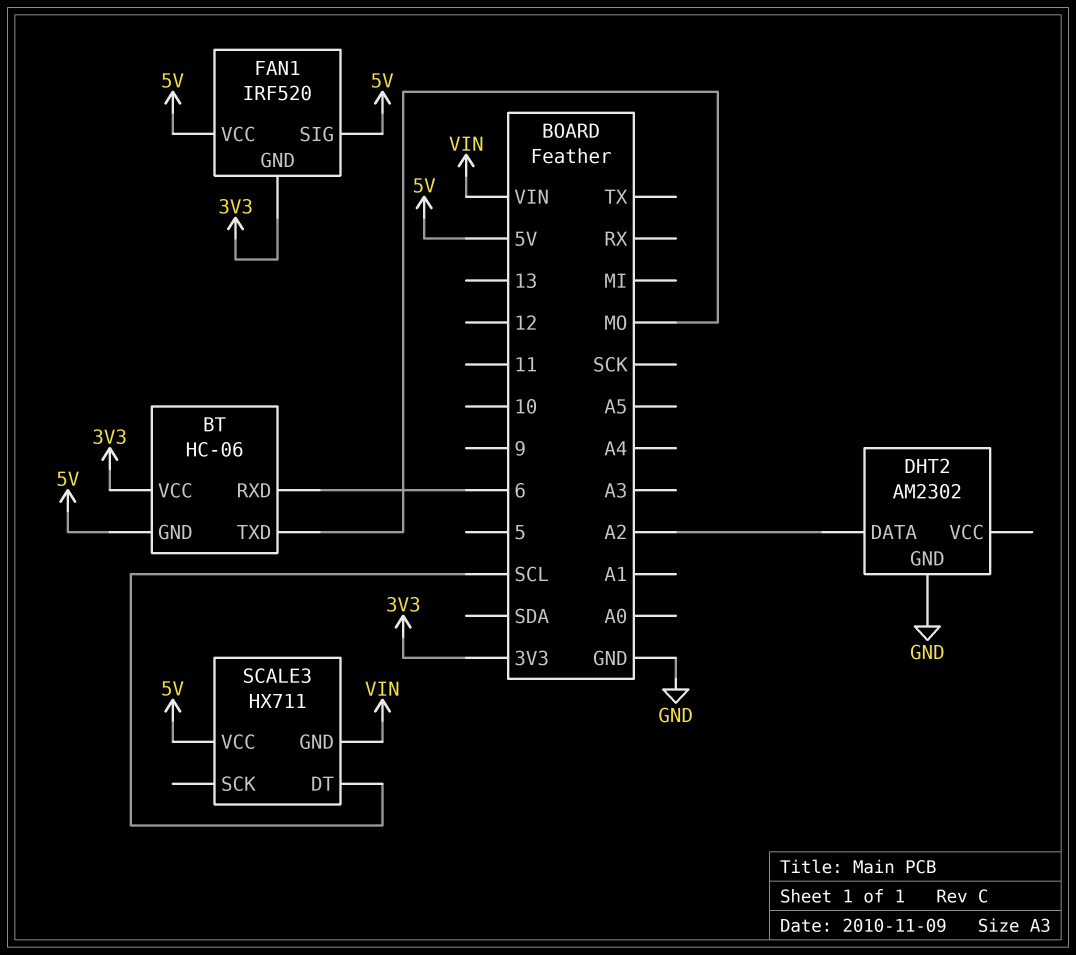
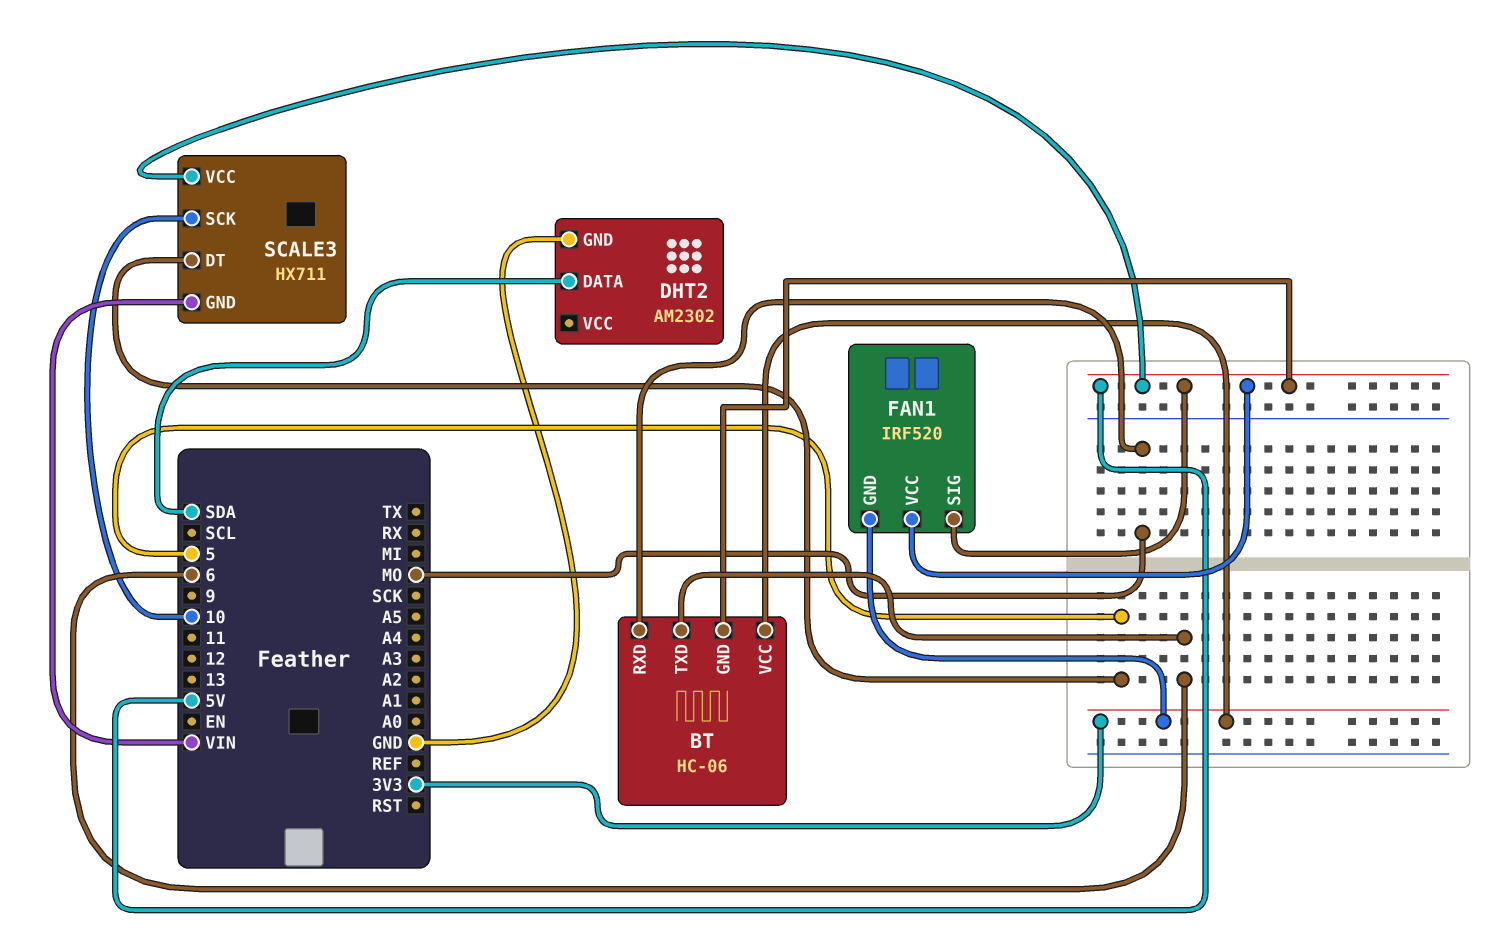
BT pin RXD: 6 -> MO
BT pin TXD: MO -> 6
DHT2 pin DATA: A2 -> SDA
SCALE3 pin DT: SCL -> 5
SCALE3 pin SCK: none -> 10

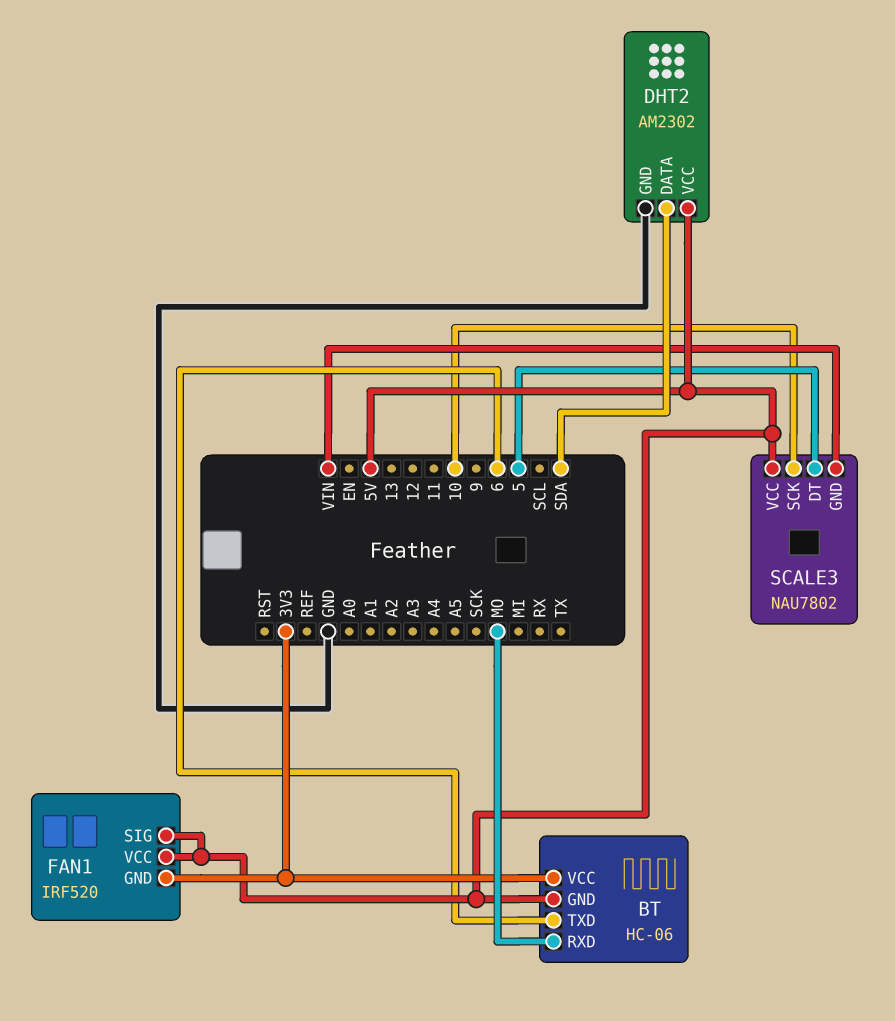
DHT2 pin VCC: none -> 5V
SCALE3: HX711 -> NAU7802

